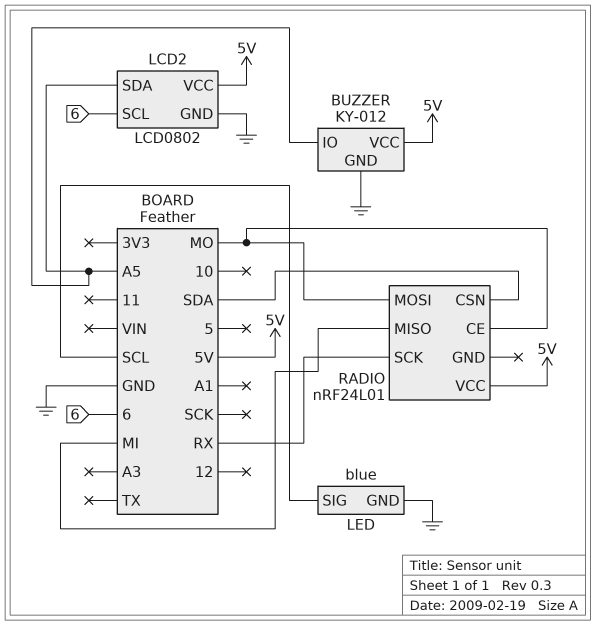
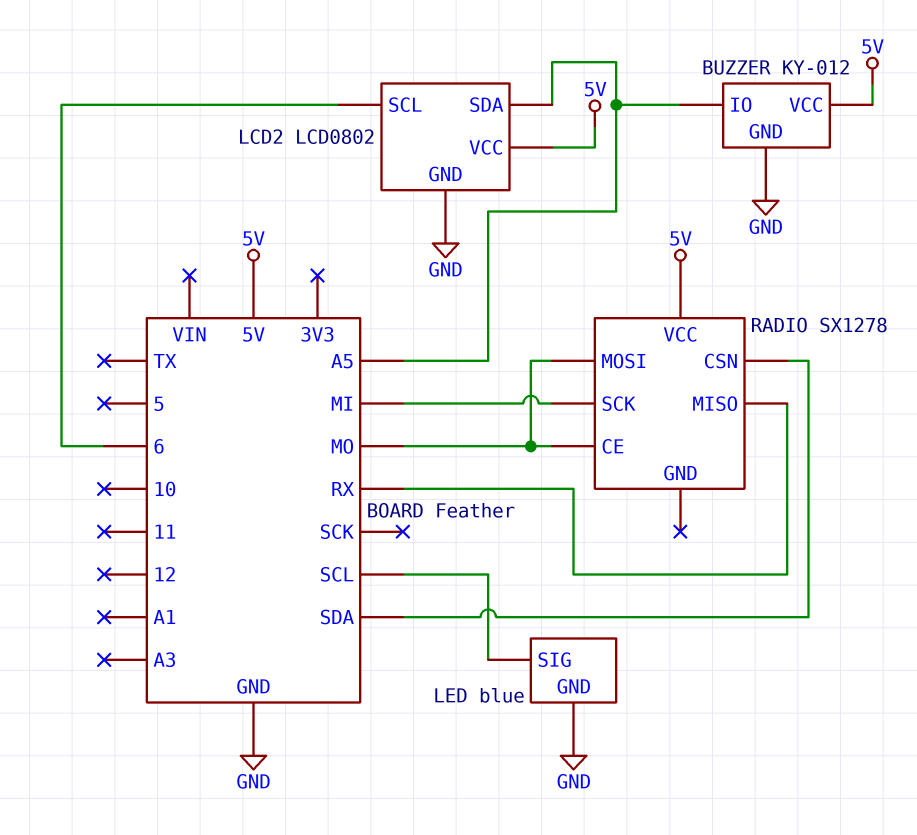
RADIO: nRF24L01 -> SX1278
RADIO pin MISO: MI -> RX
RADIO pin SCK: RX -> MI

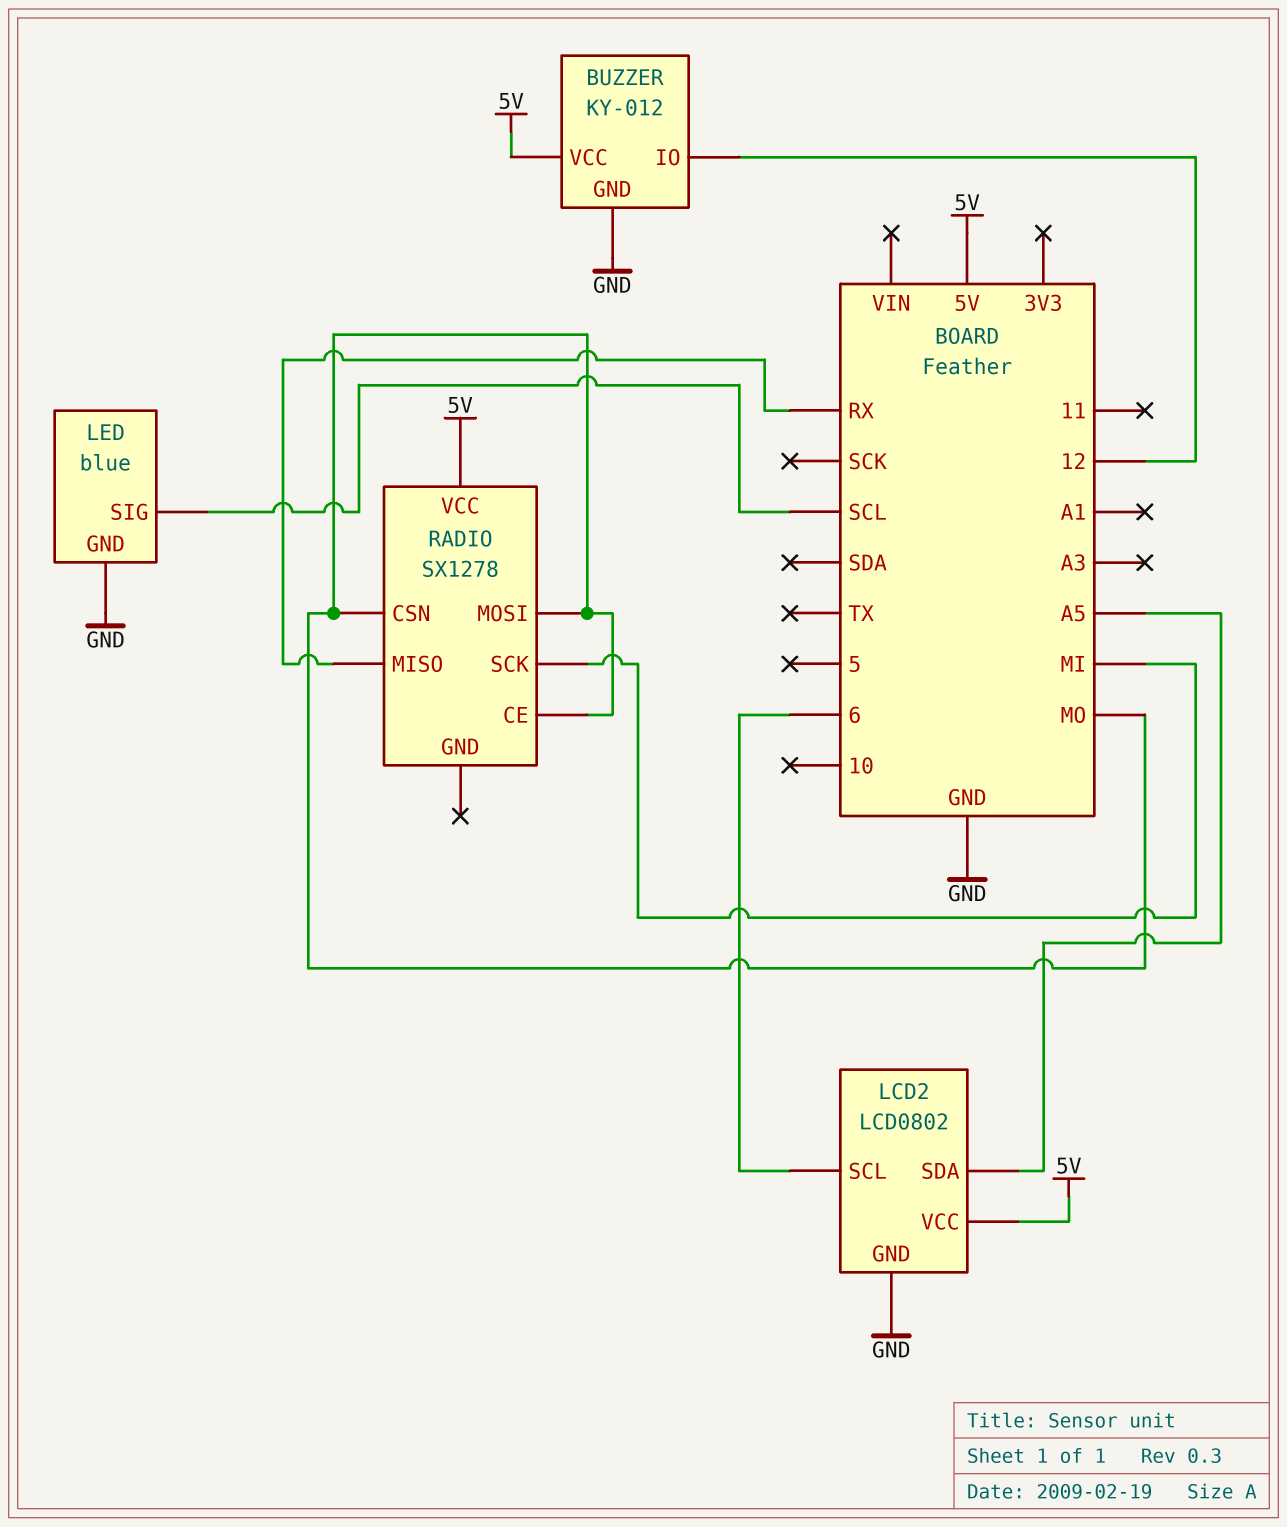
BUZZER pin IO: A5 -> 12
RADIO pin CSN: SDA -> MO

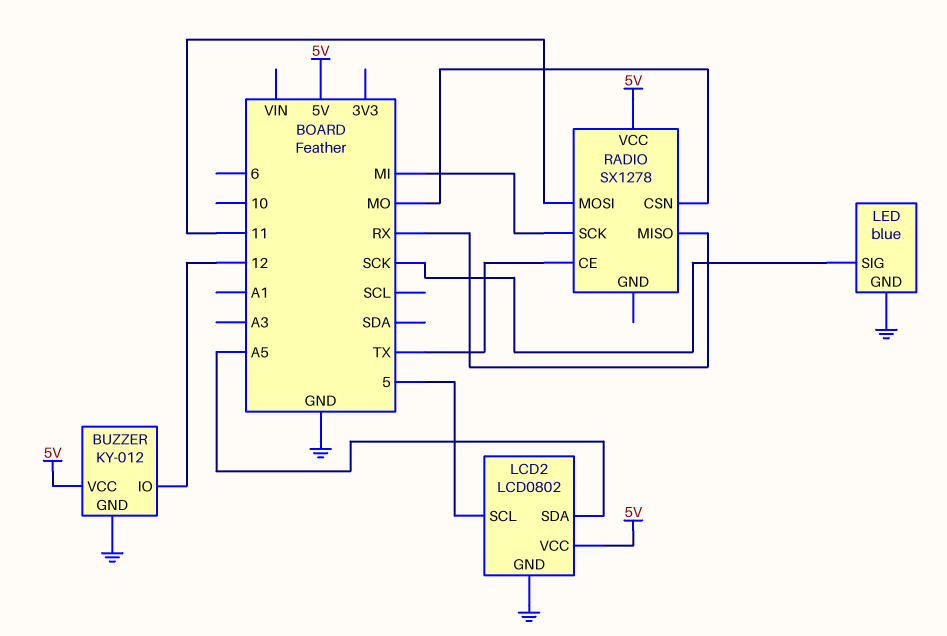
LCD2 pin SCL: 6 -> 5
LED pin SIG: SCL -> SCK
RADIO pin CE: MO -> TX
RADIO pin MOSI: MO -> 11

